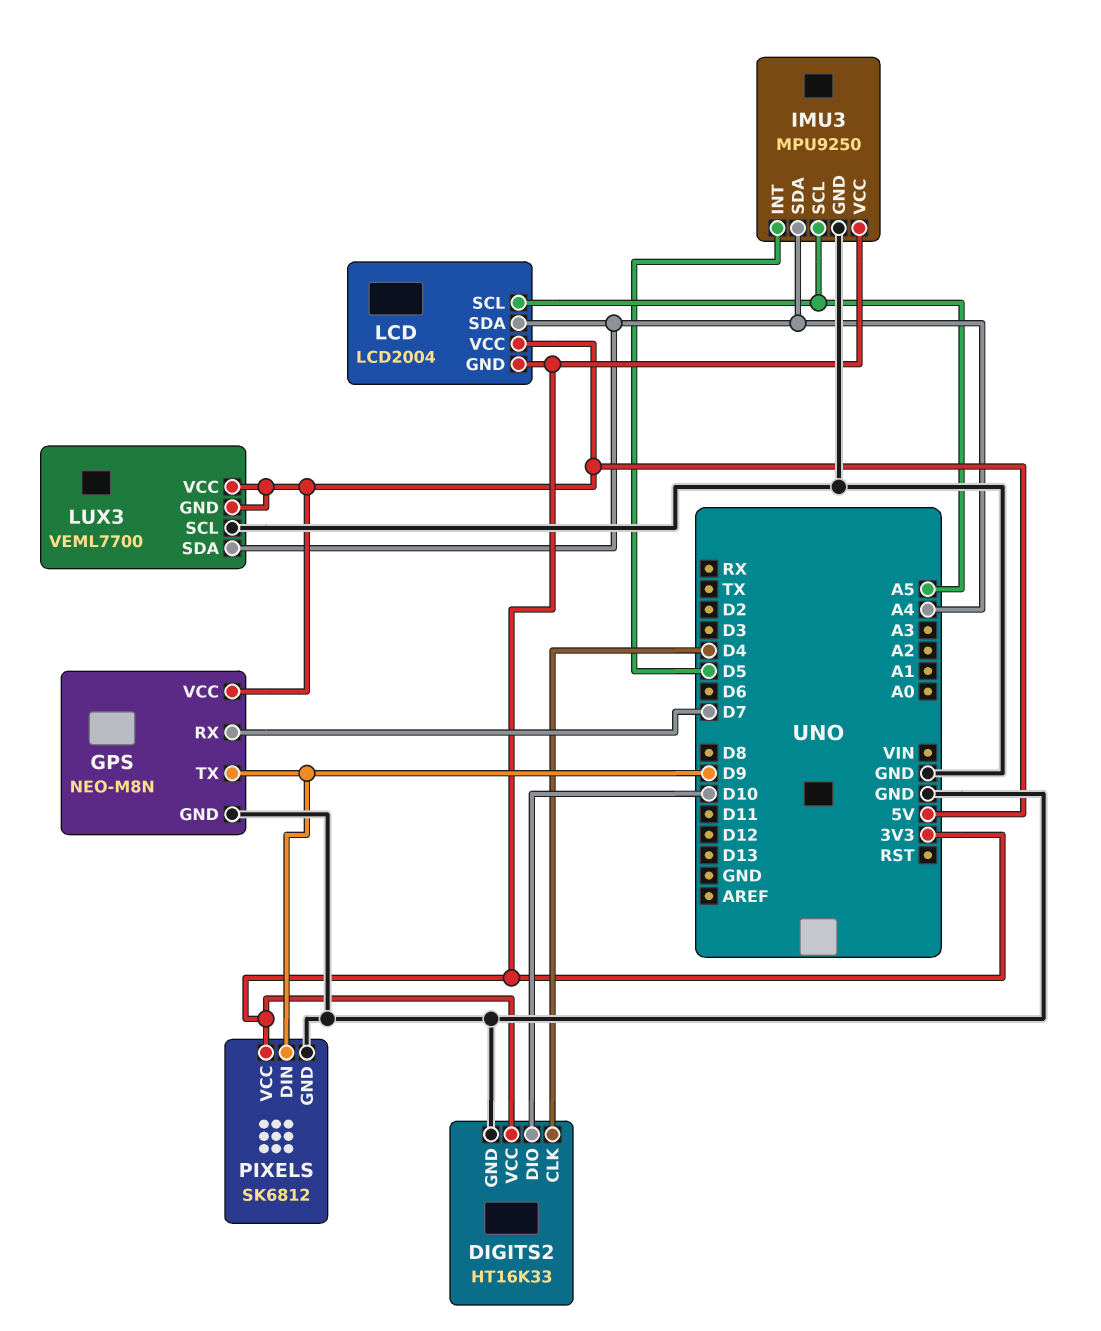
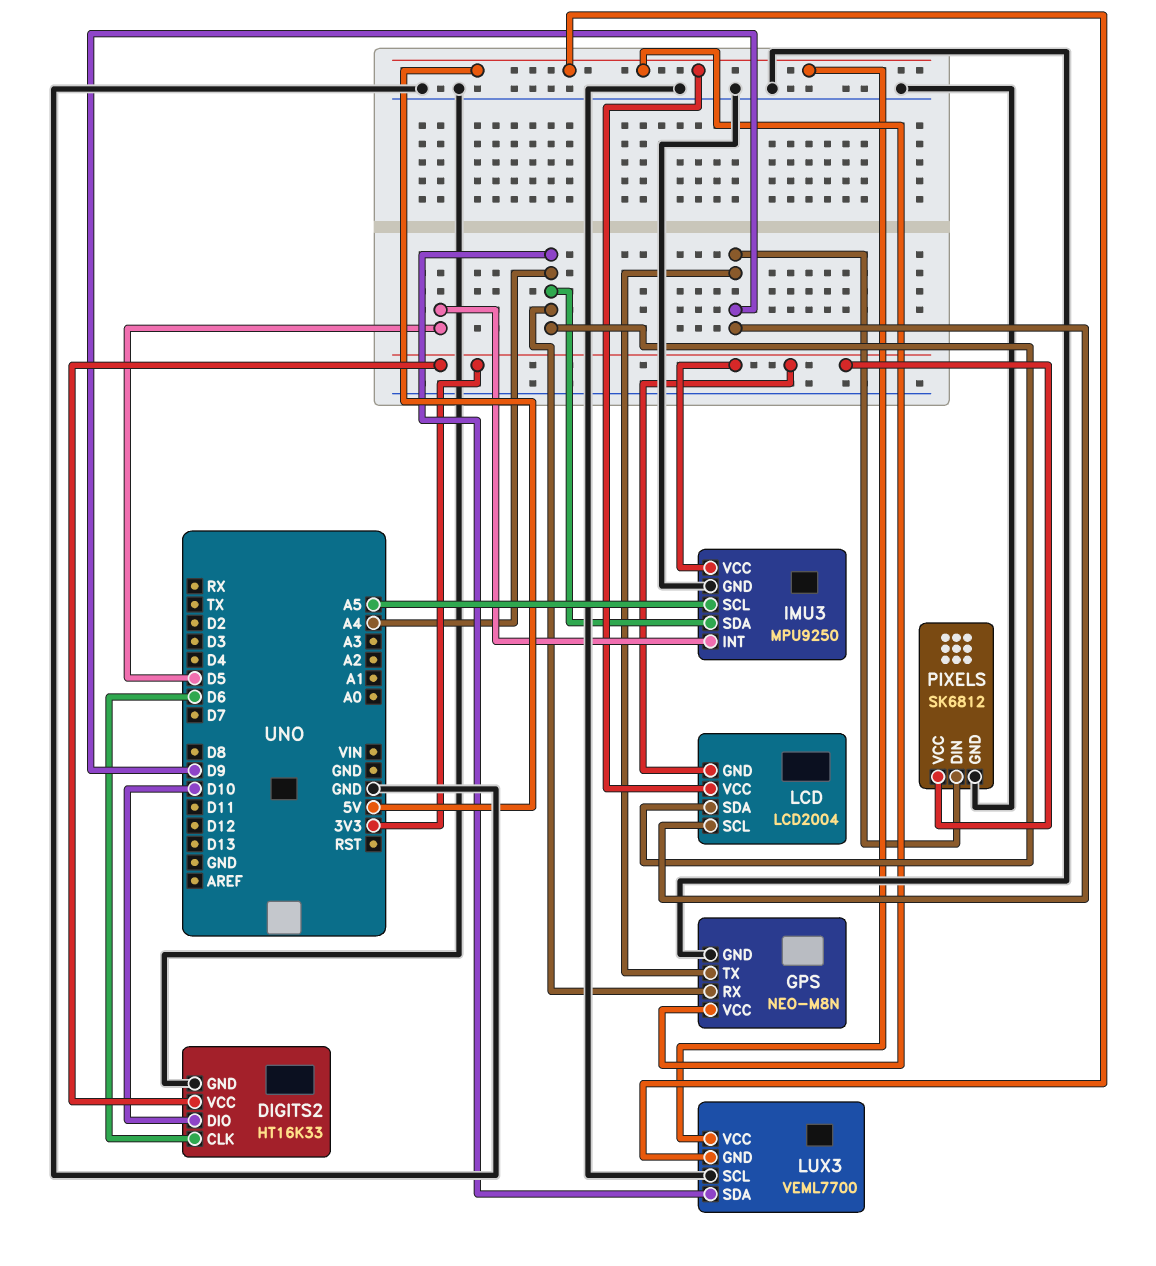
DIGITS2 pin CLK: D4 -> D6
GPS pin RX: D7 -> A4
LCD pin SCL: A5 -> D9

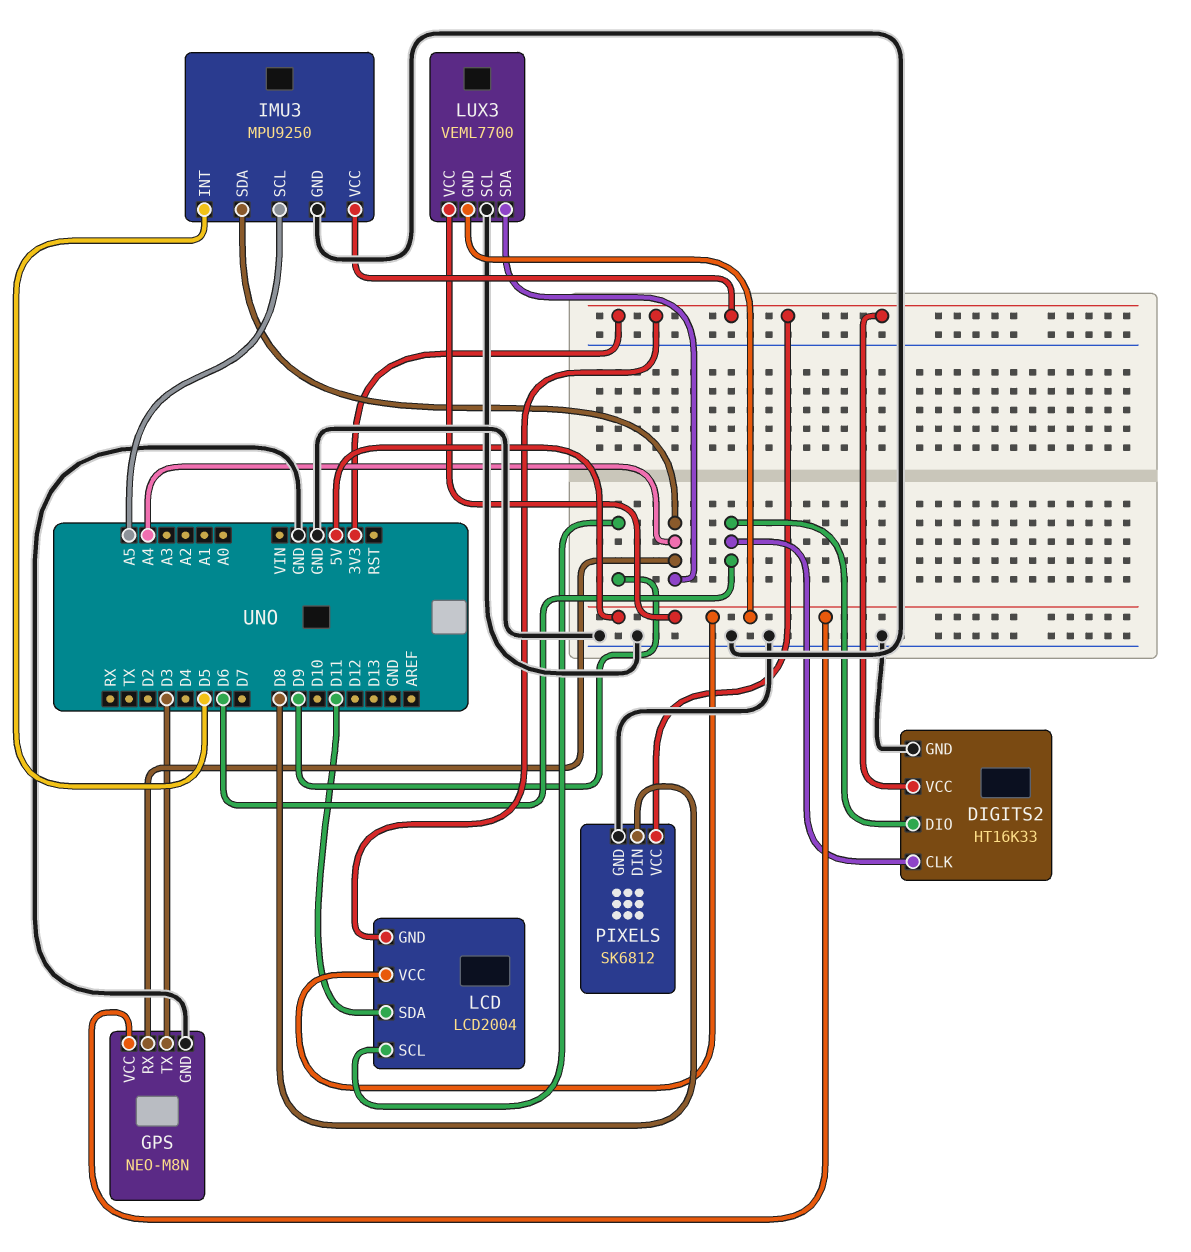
DIGITS2 pin DIO: D10 -> D6
GPS pin TX: D9 -> D3
LCD pin SDA: A4 -> D11
PIXELS pin DIN: D9 -> D8

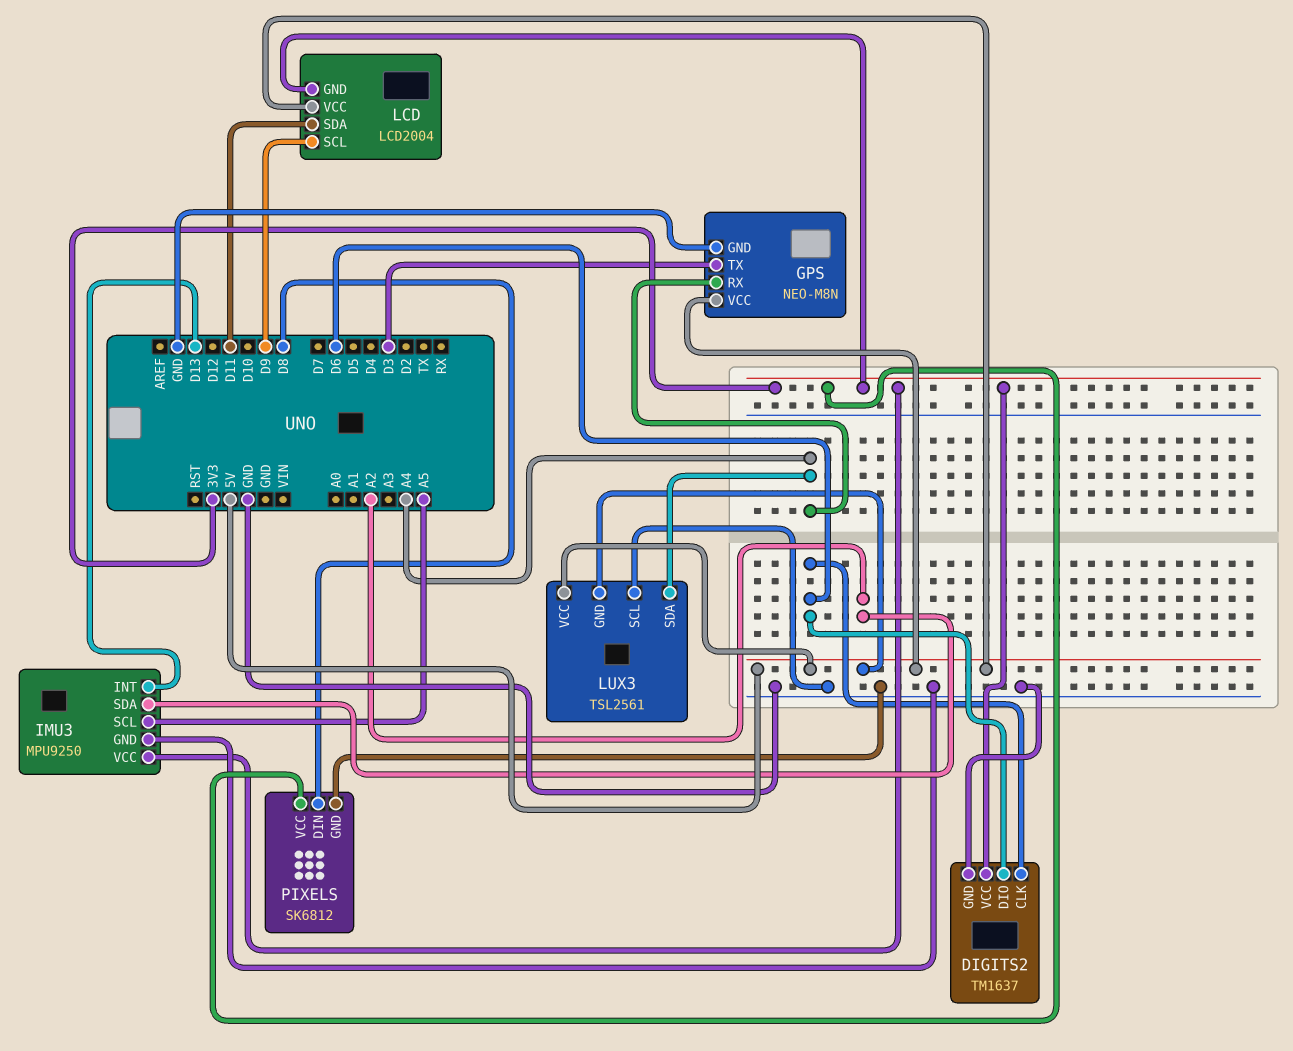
DIGITS2: HT16K33 -> TM1637
IMU3 pin INT: D5 -> D13
IMU3 pin SDA: A4 -> A2
LUX3: VEML7700 -> TSL2561

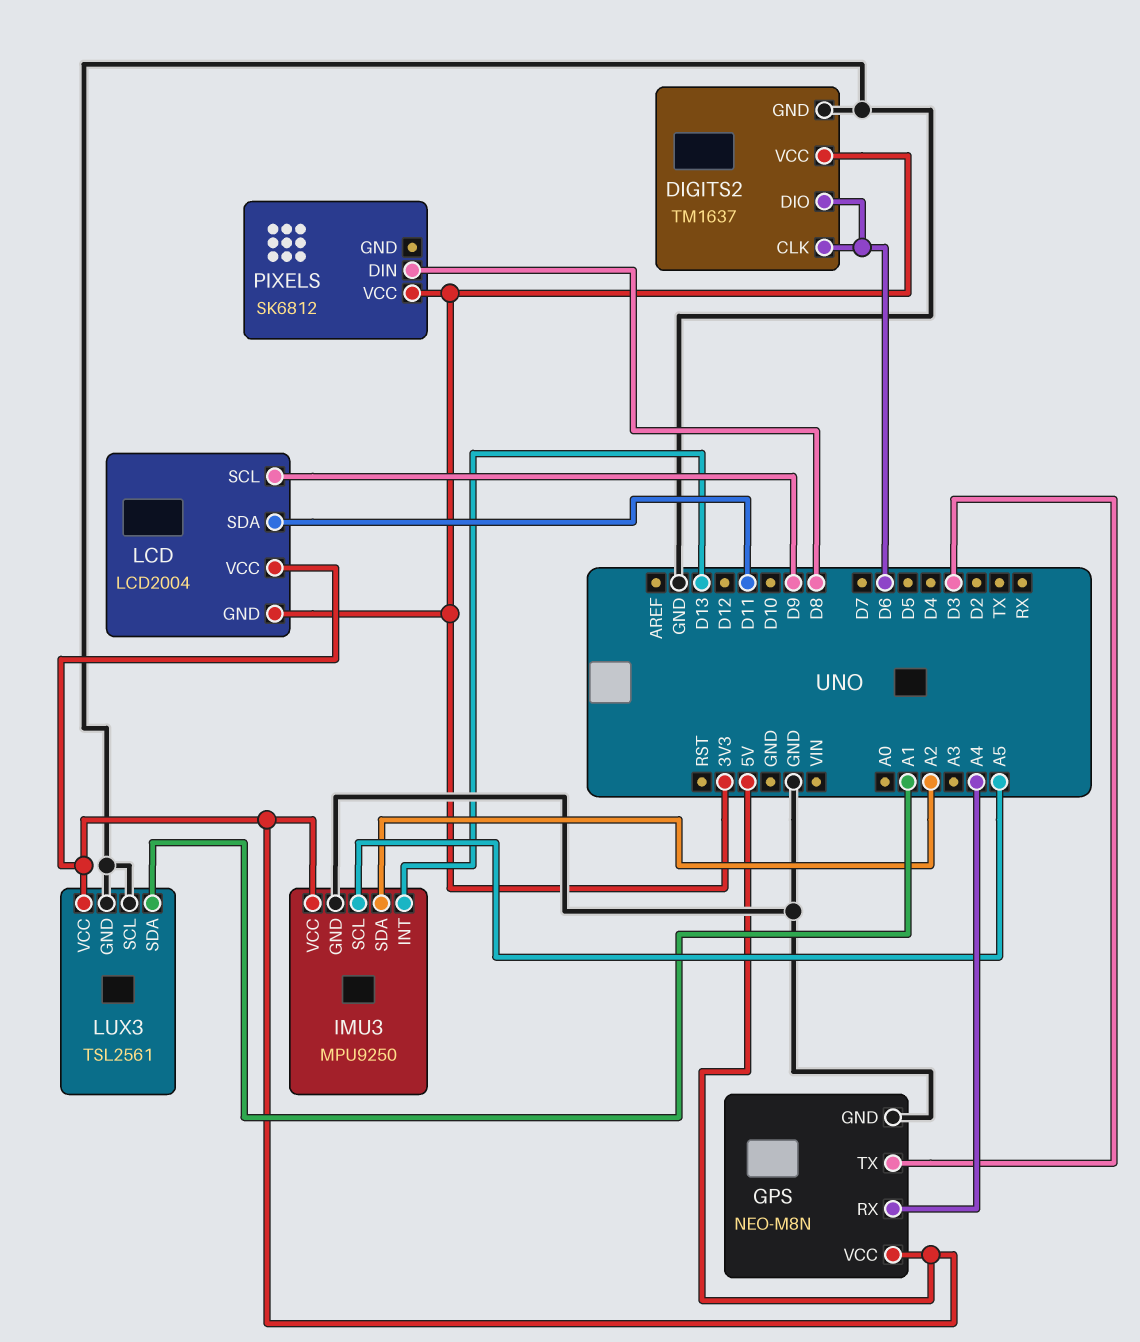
IMU3 pin VCC: 3V3 -> 5V
LUX3 pin GND: 5V -> GND
LUX3 pin SDA: A4 -> A1
PIXELS pin GND: GND -> none

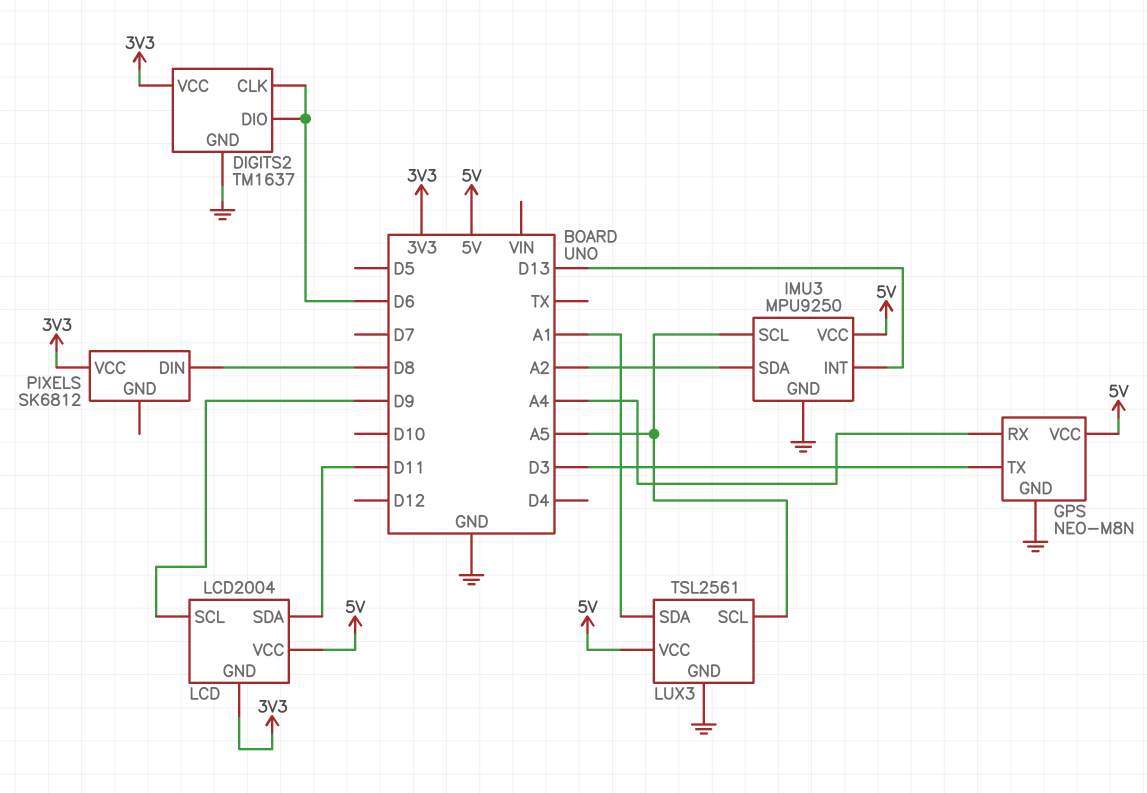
LUX3 pin SCL: GND -> A5

